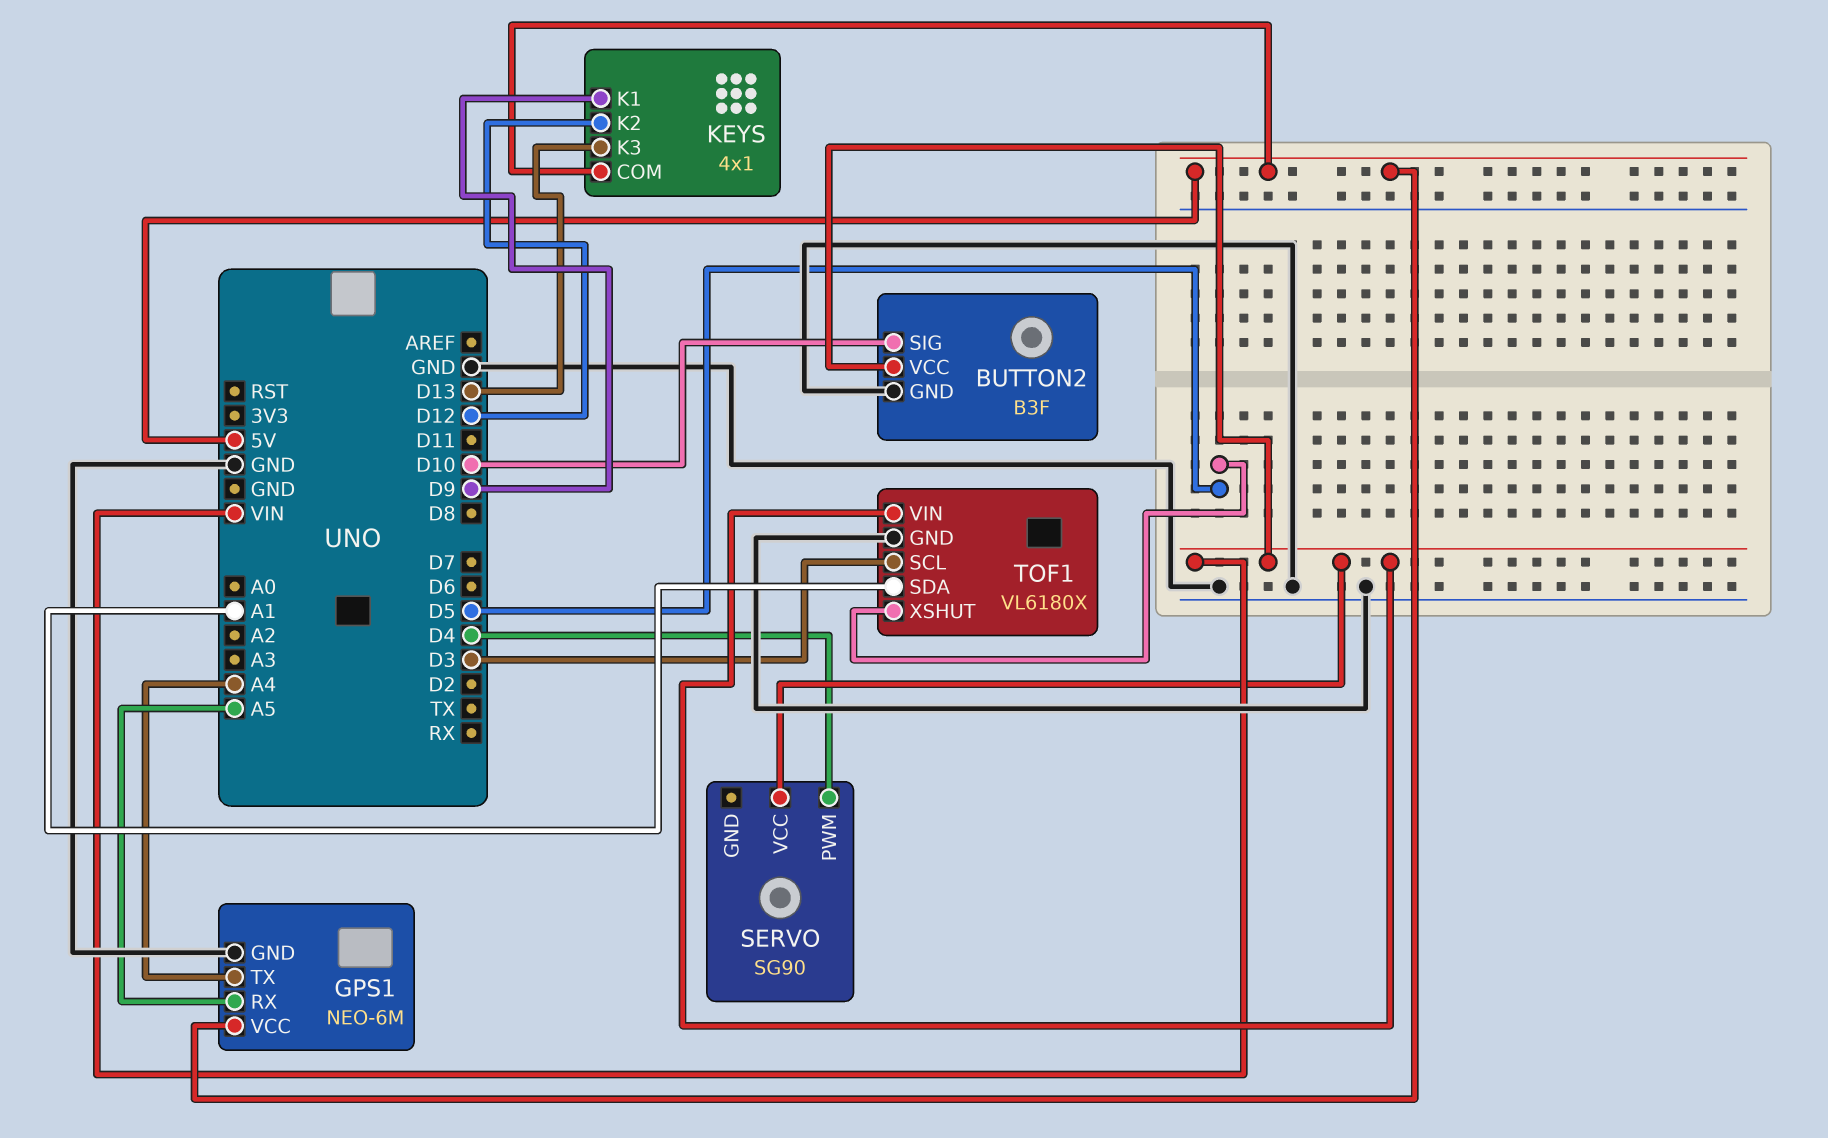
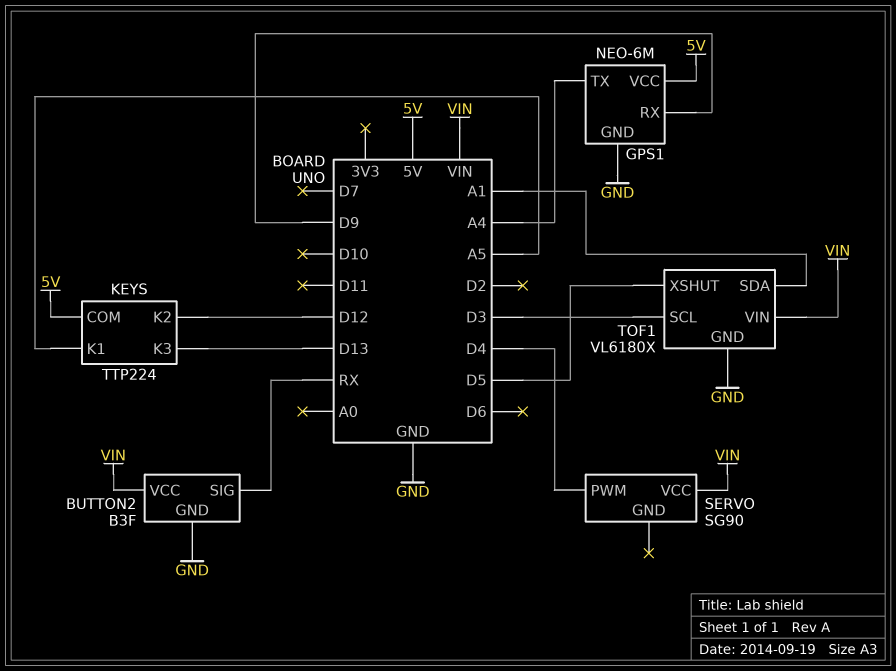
BUTTON2 pin SIG: D10 -> RX
GPS1 pin RX: A5 -> D9
KEYS: 4x1 -> TTP224
KEYS pin K1: D9 -> A5

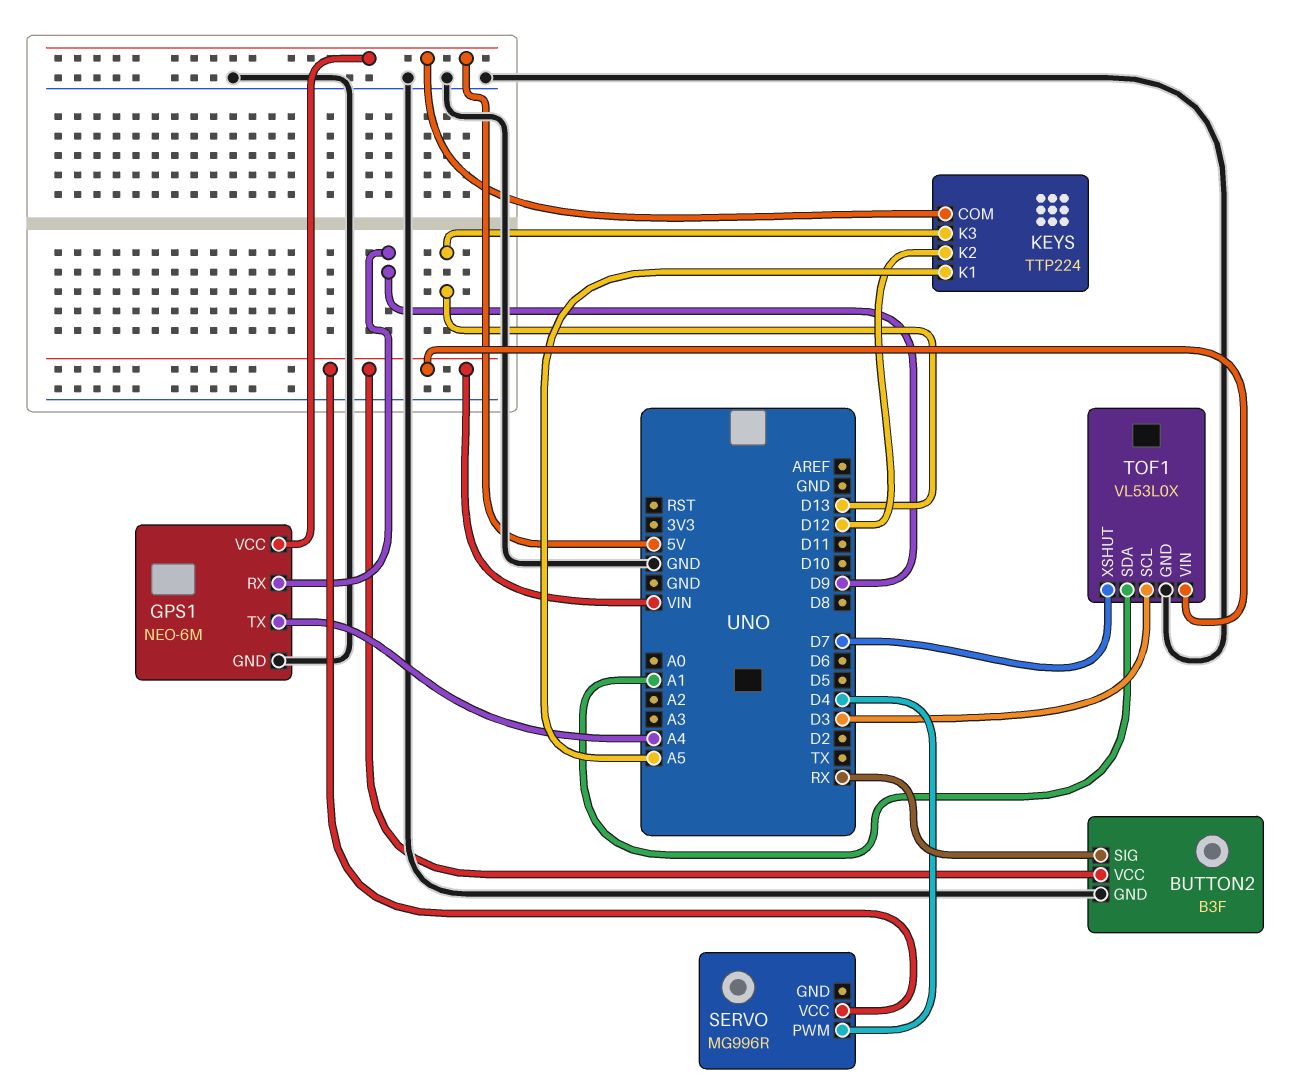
SERVO: SG90 -> MG996R
TOF1: VL6180X -> VL53L0X
TOF1 pin XSHUT: D5 -> D7

